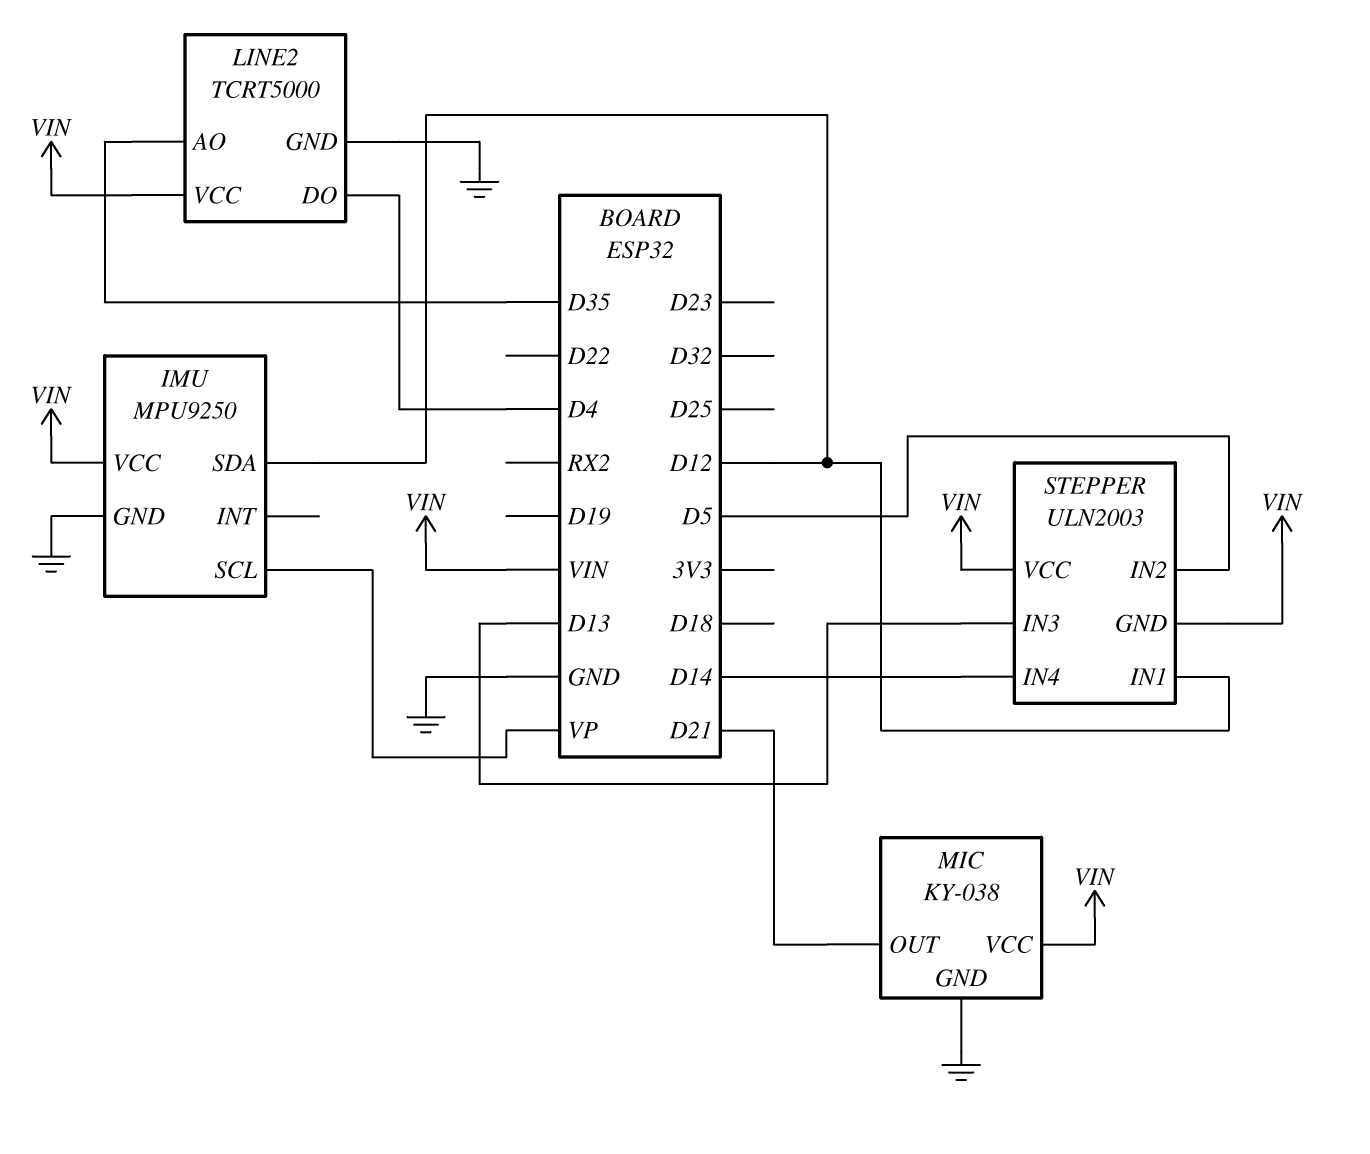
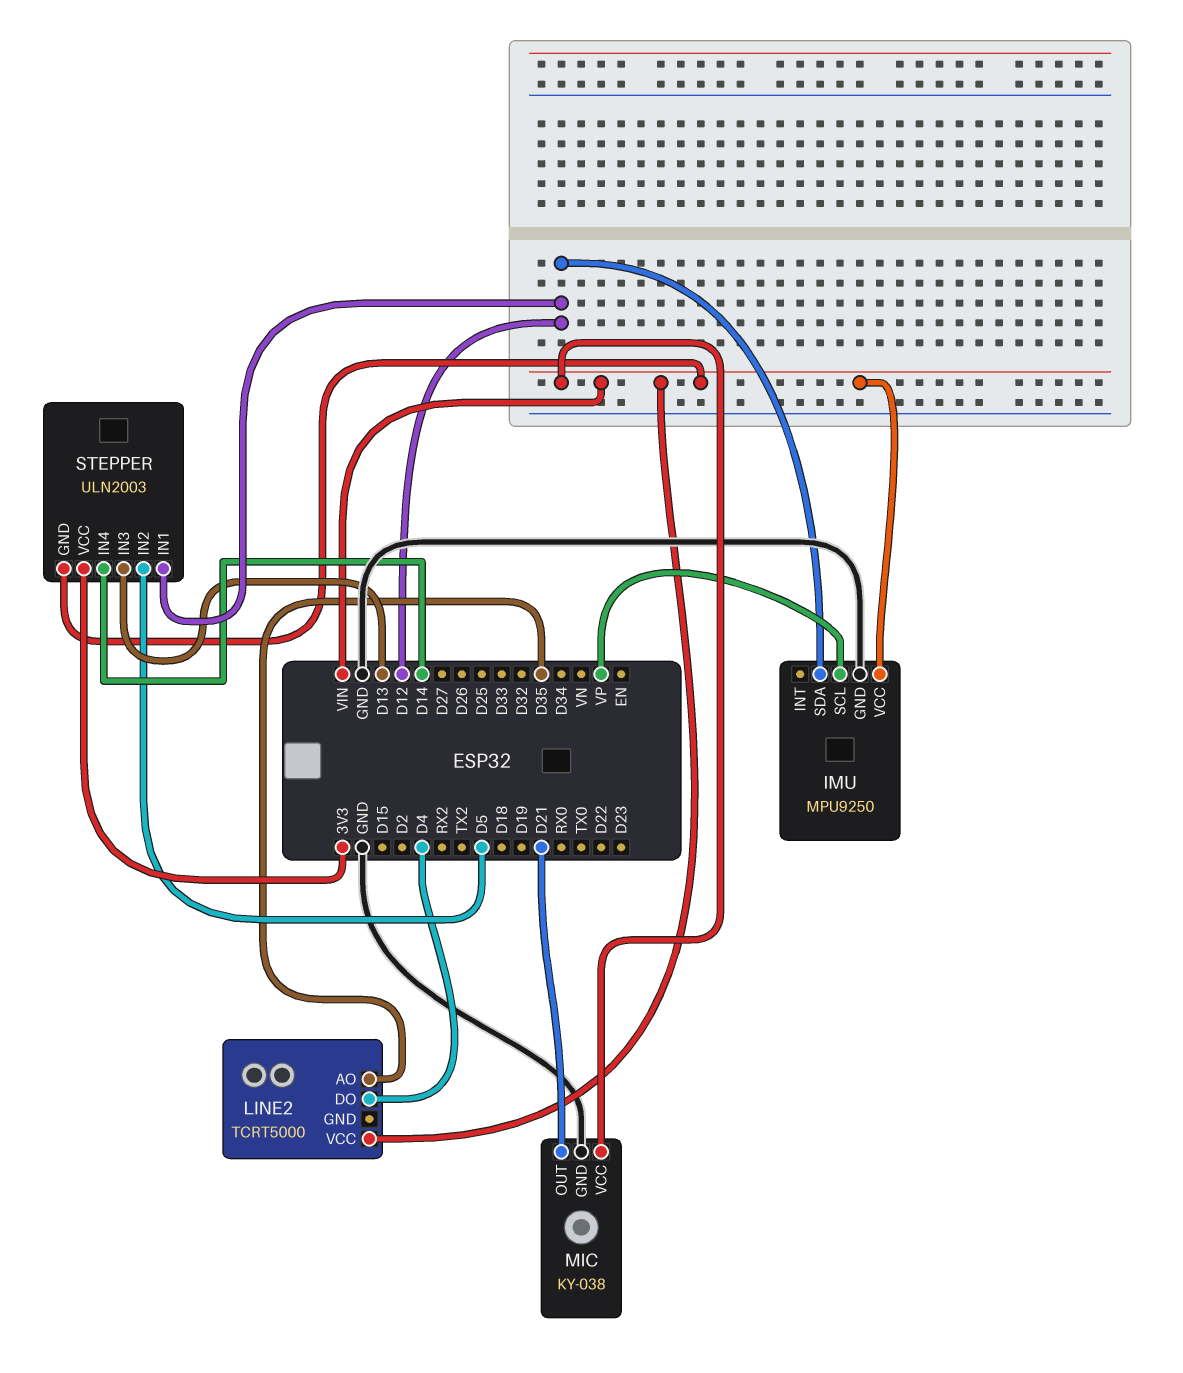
LINE2 pin GND: GND -> none
STEPPER pin VCC: VIN -> 3V3

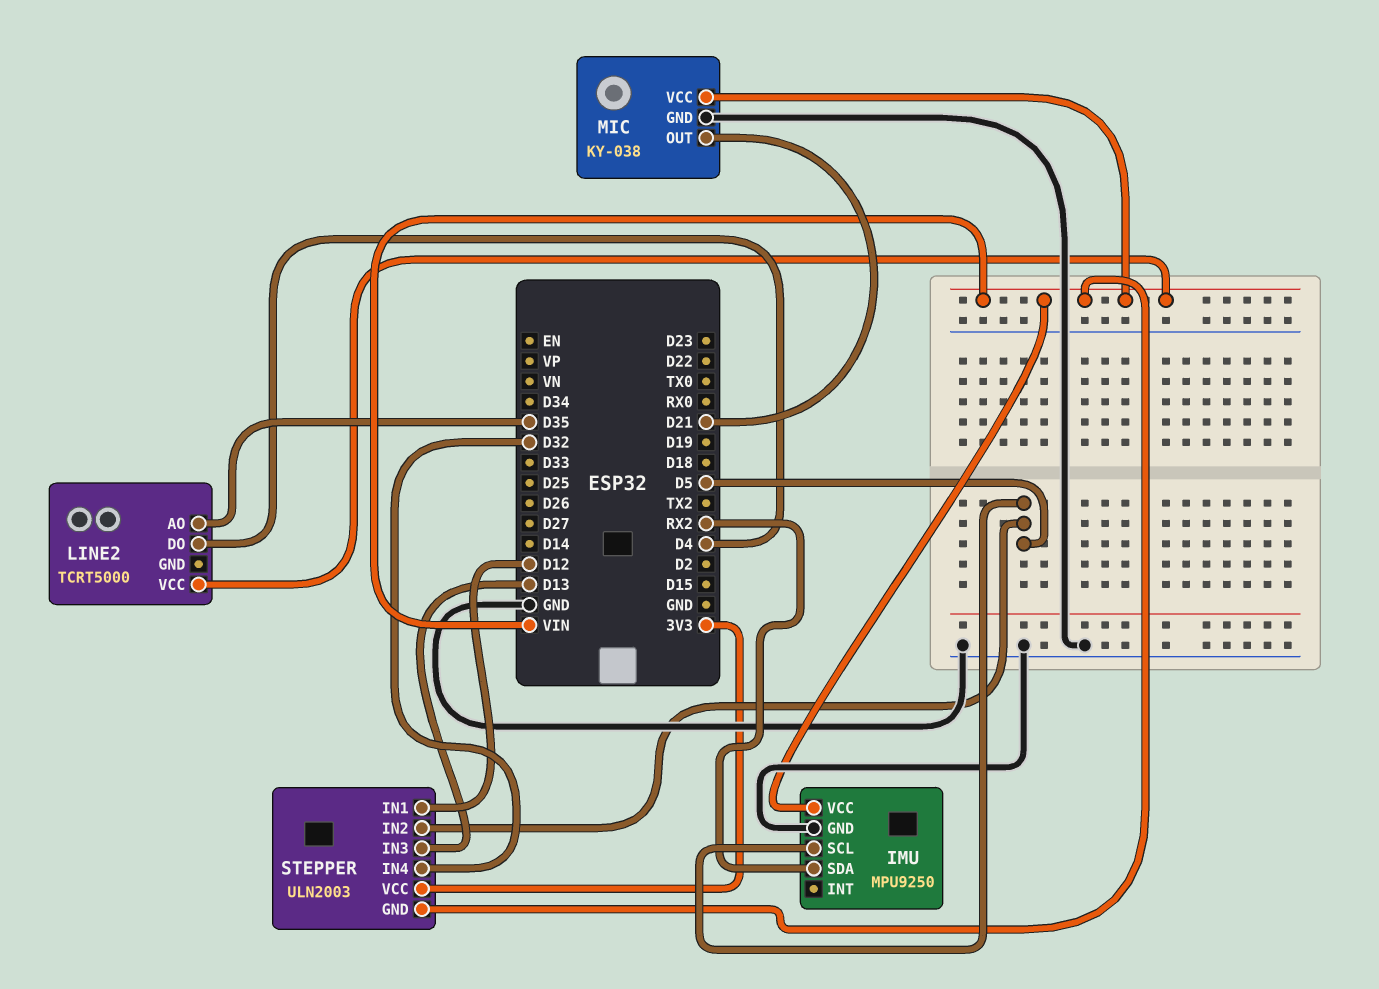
IMU pin SCL: VP -> D5
IMU pin SDA: D12 -> RX2
STEPPER pin IN4: D14 -> D32

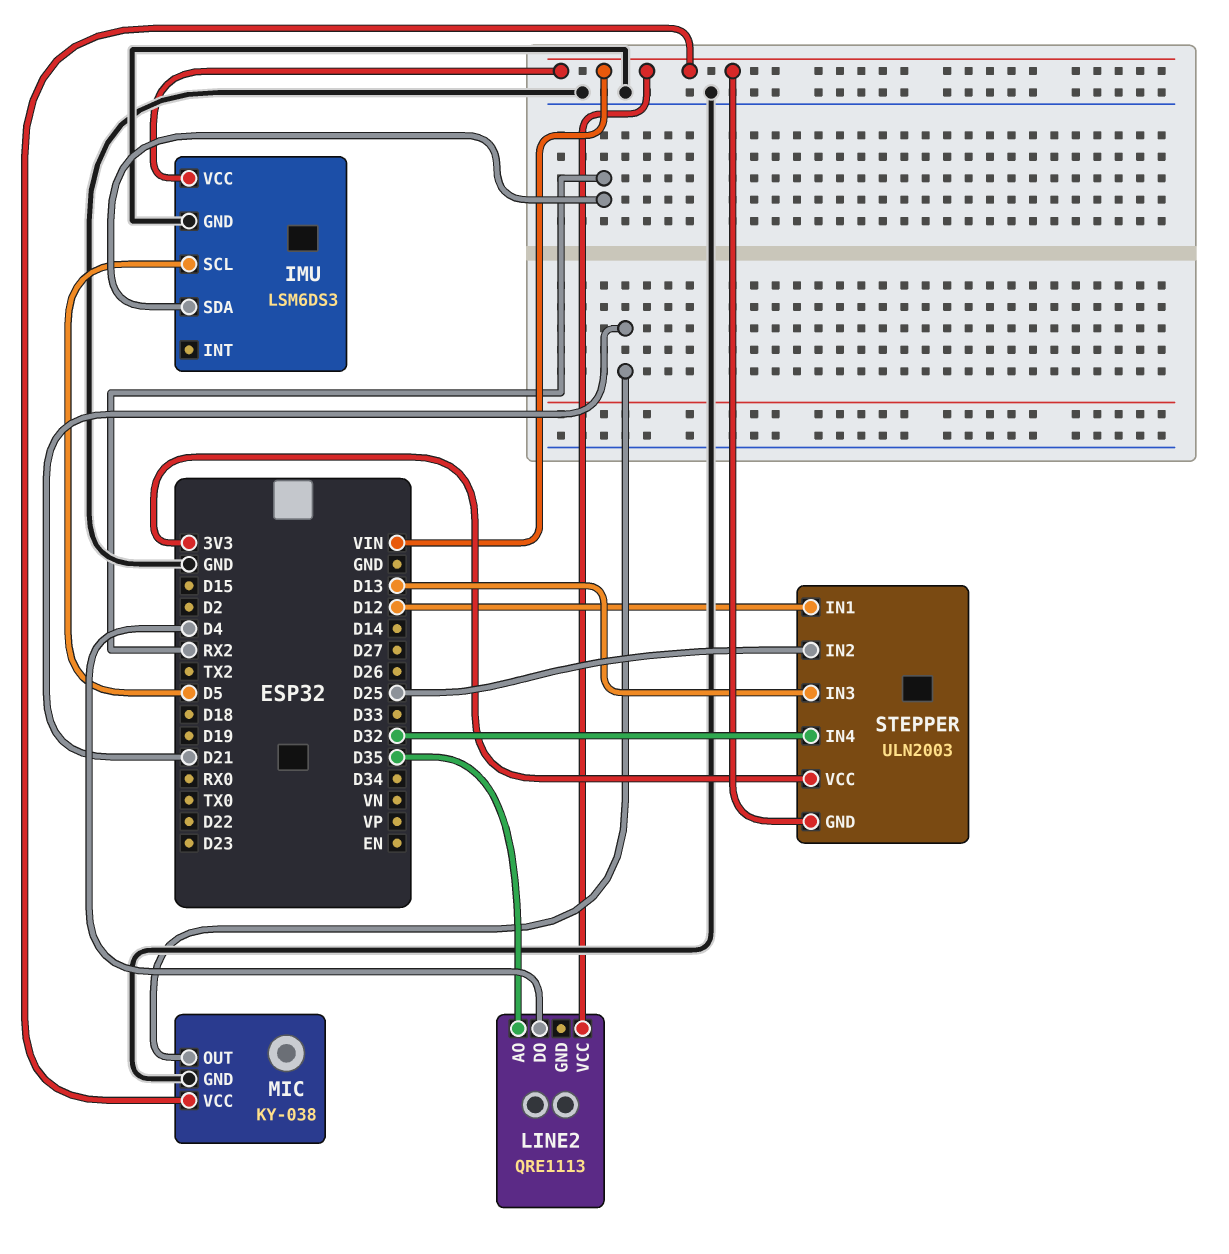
IMU: MPU9250 -> LSM6DS3
LINE2: TCRT5000 -> QRE1113
STEPPER pin IN2: D5 -> D25

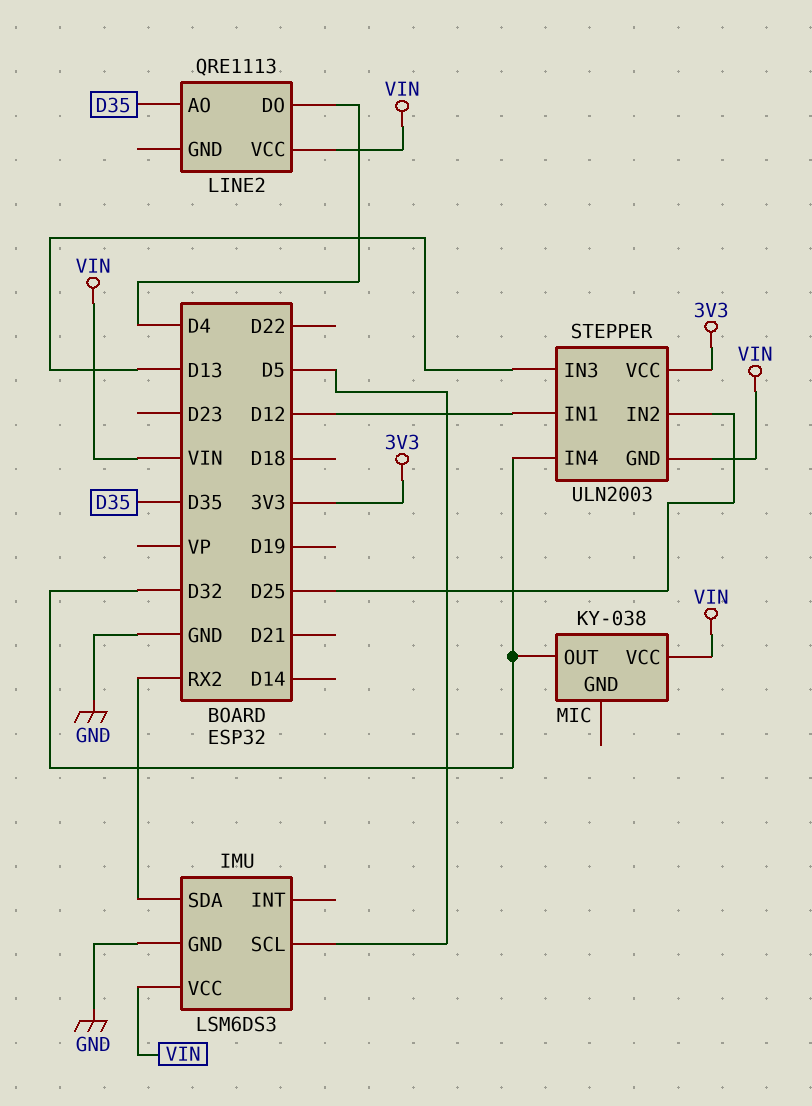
MIC pin GND: GND -> none
MIC pin OUT: D21 -> D32

